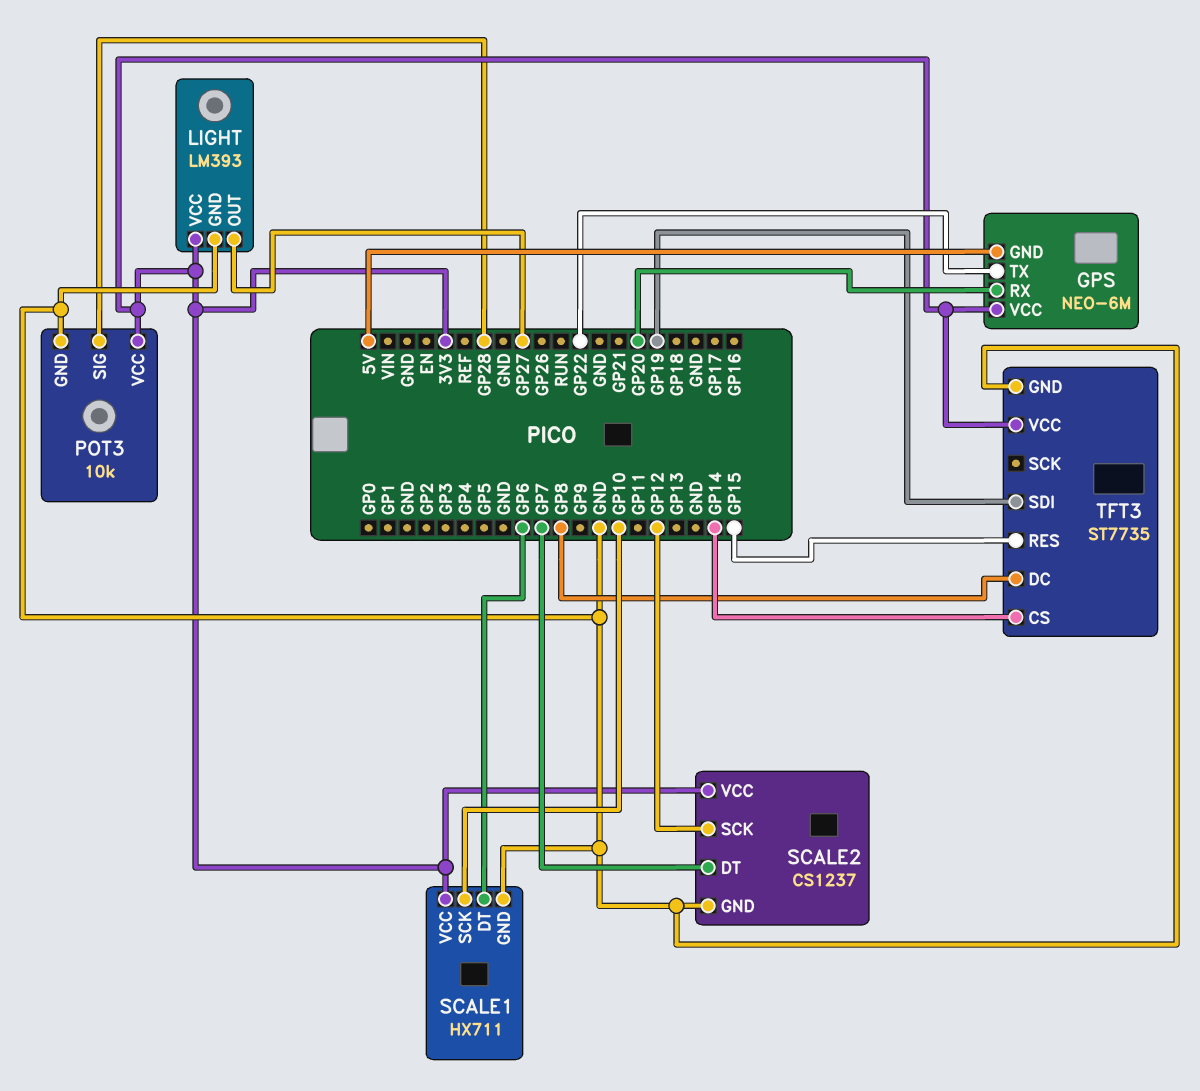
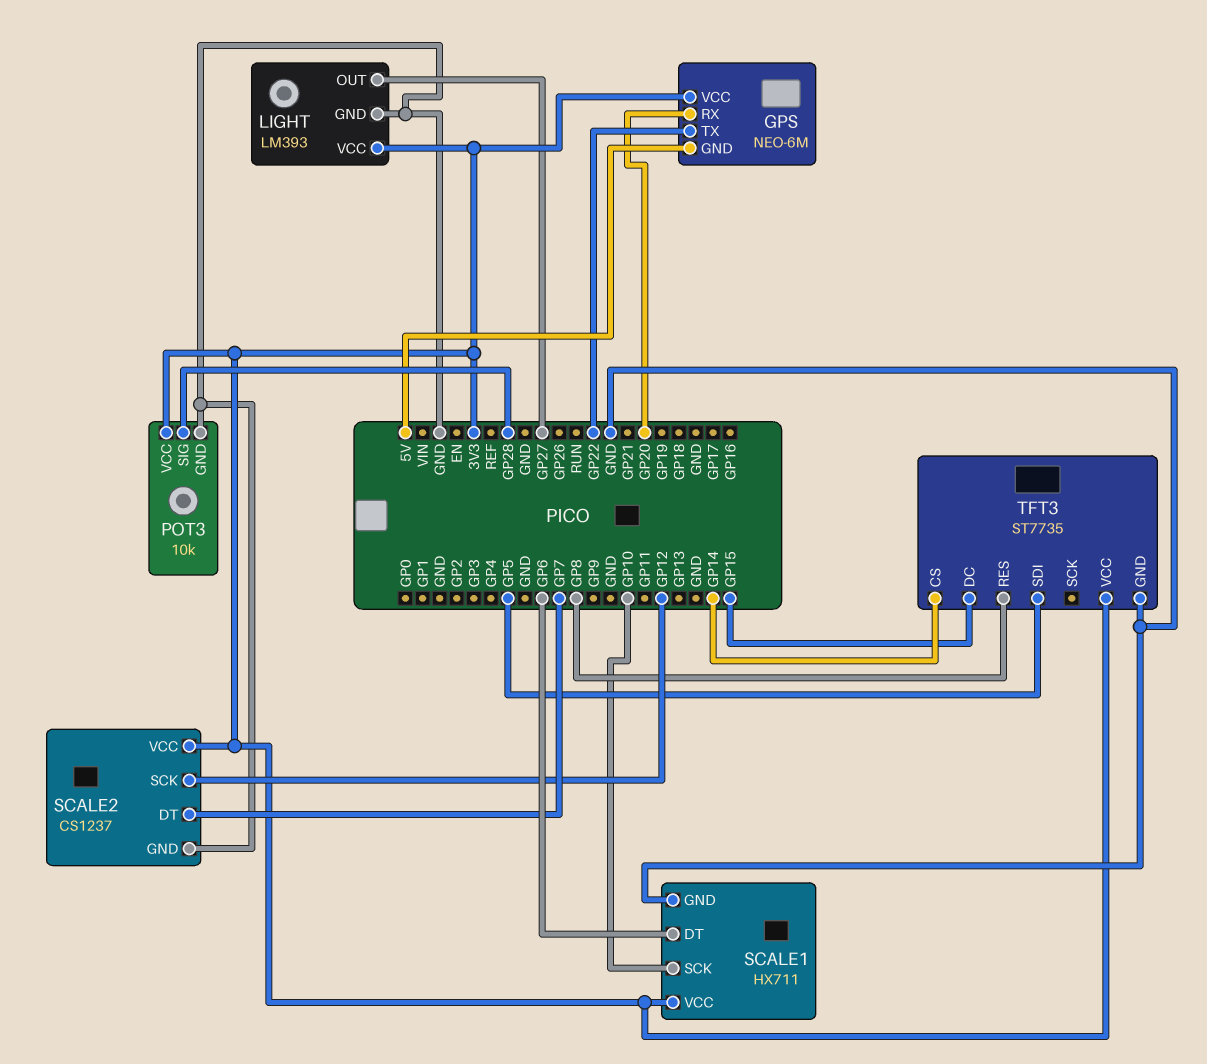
TFT3 pin DC: GP8 -> GP15
TFT3 pin RES: GP15 -> GP8
TFT3 pin SDI: GP19 -> GP5

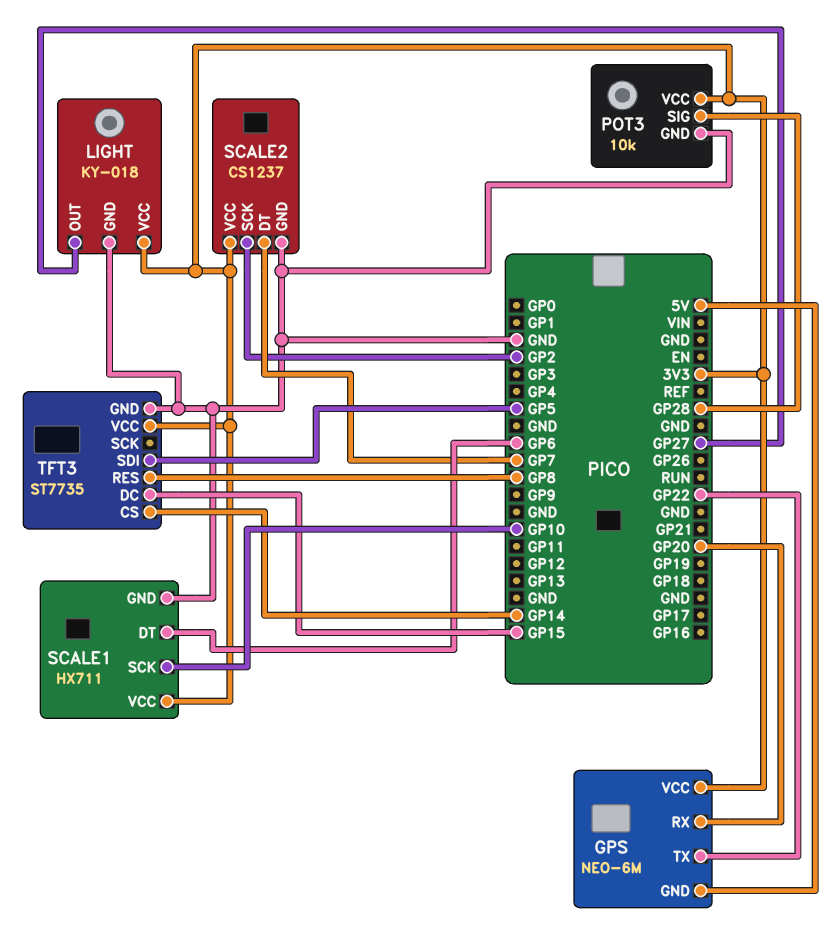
LIGHT: LM393 -> KY-018
SCALE2 pin SCK: GP12 -> GP2

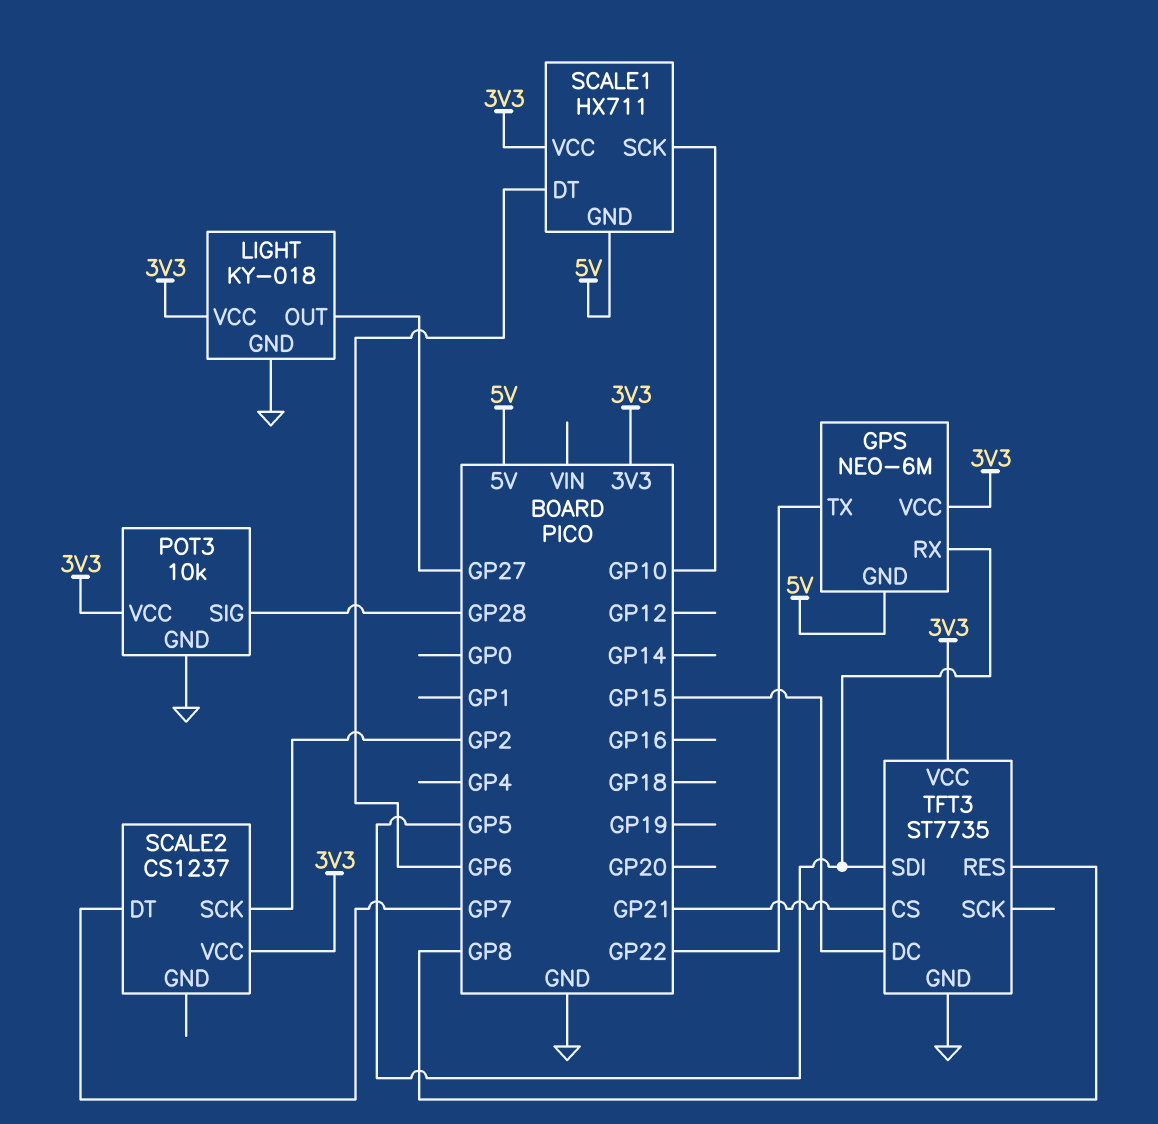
GPS pin RX: GP20 -> GP5
SCALE1 pin GND: GND -> 5V
SCALE2 pin GND: GND -> none
TFT3 pin CS: GP14 -> GP21

